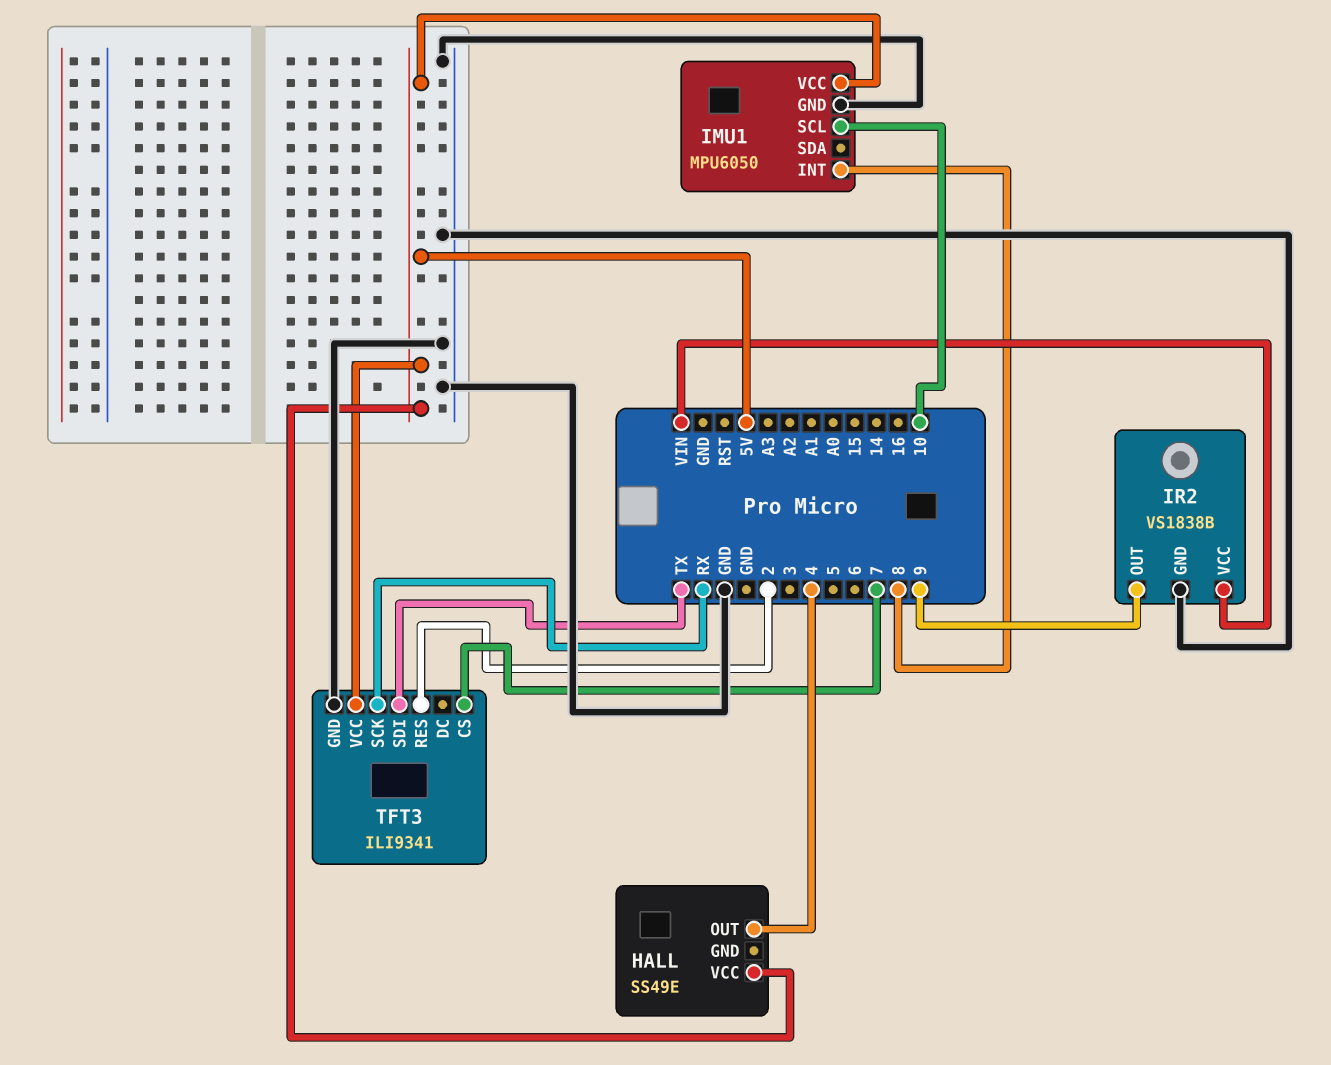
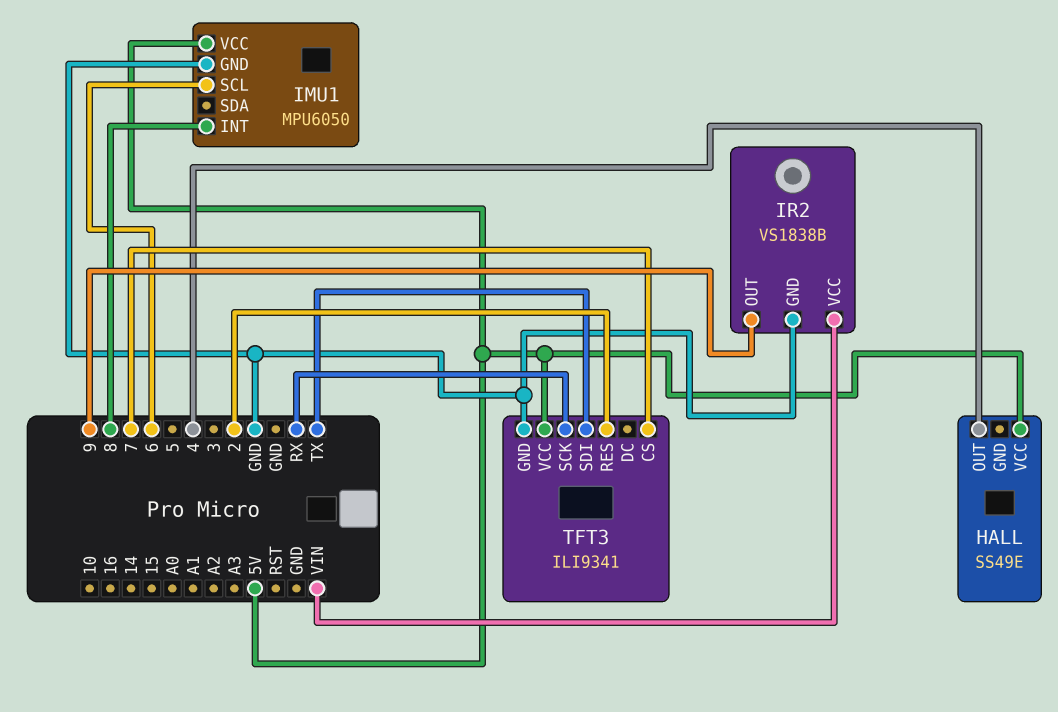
IMU1 pin SCL: 10 -> 6

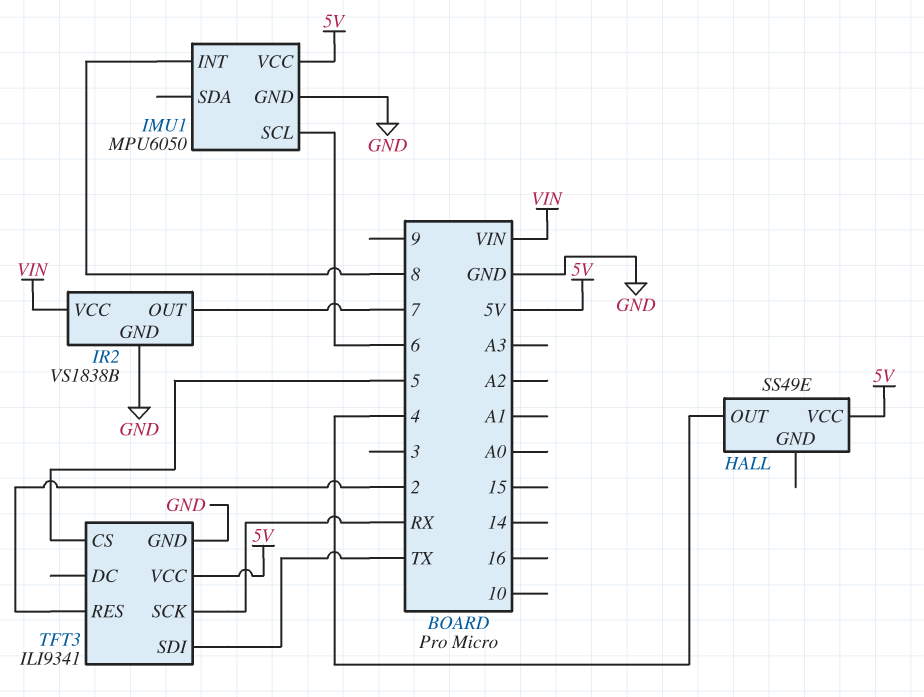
IR2 pin OUT: 9 -> 7
TFT3 pin CS: 7 -> 5

